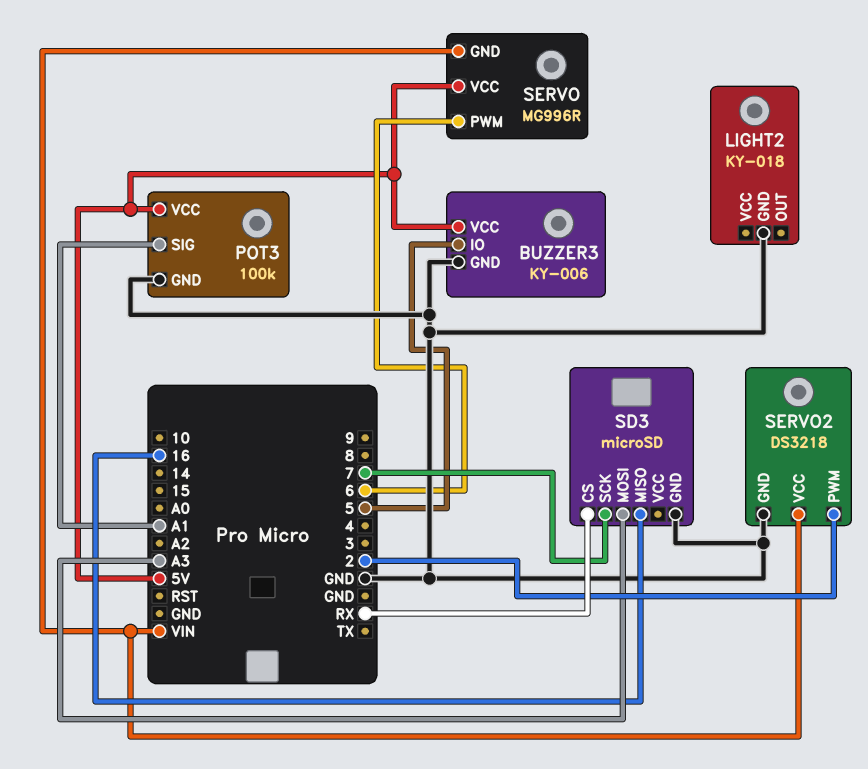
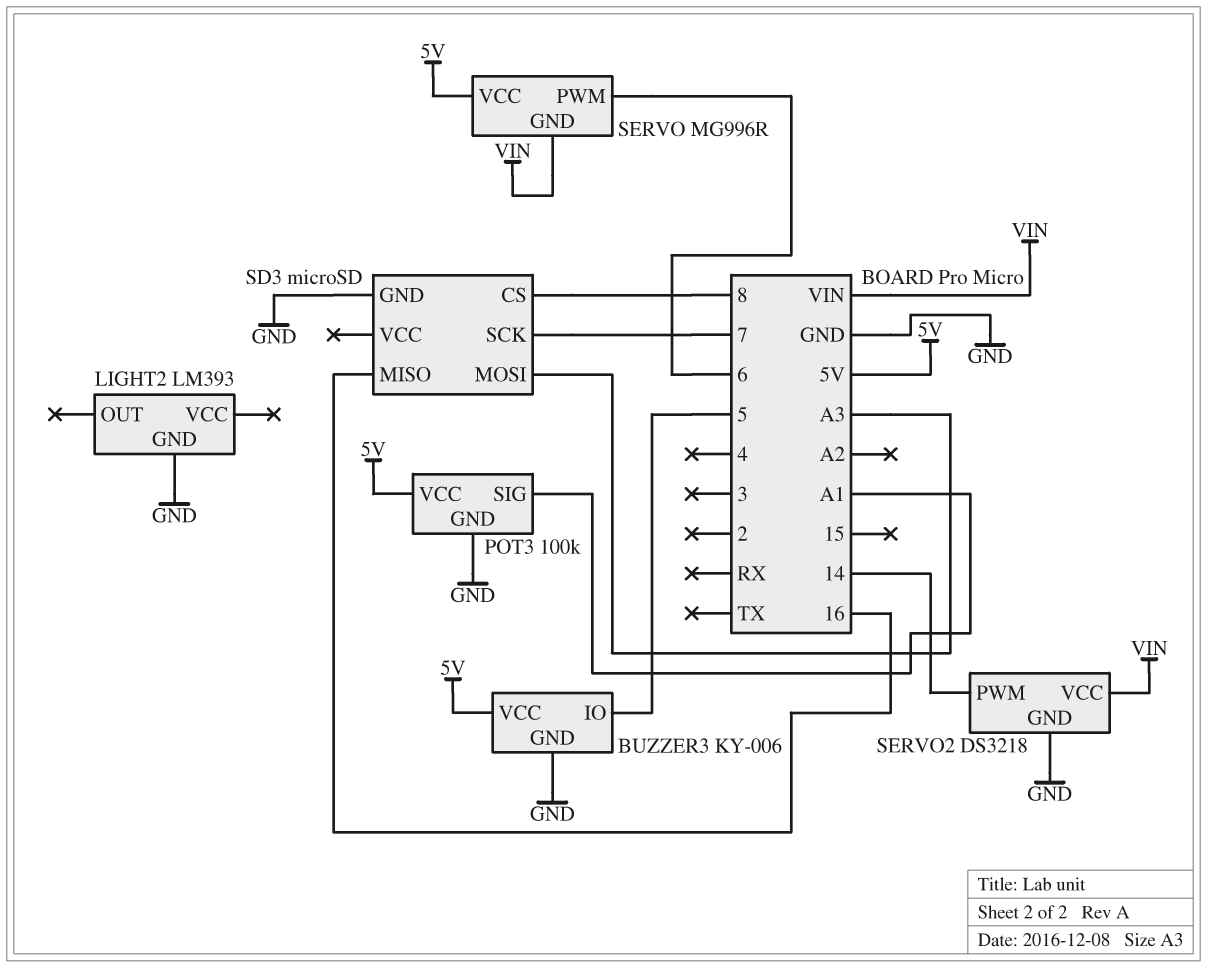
LIGHT2: KY-018 -> LM393
SD3 pin CS: RX -> 8
SERVO2 pin PWM: 2 -> 14

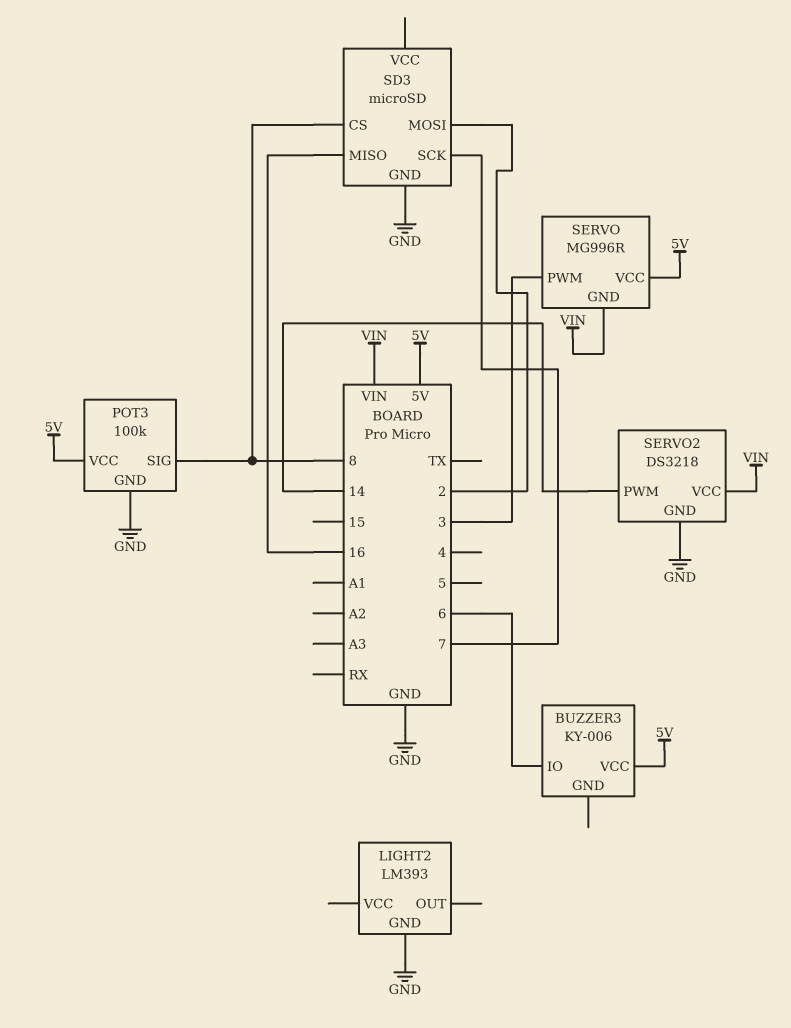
BUZZER3 pin GND: GND -> none
BUZZER3 pin IO: 5 -> 6
POT3 pin SIG: A1 -> 8
SD3 pin MOSI: A3 -> 2
SERVO pin PWM: 6 -> 3

